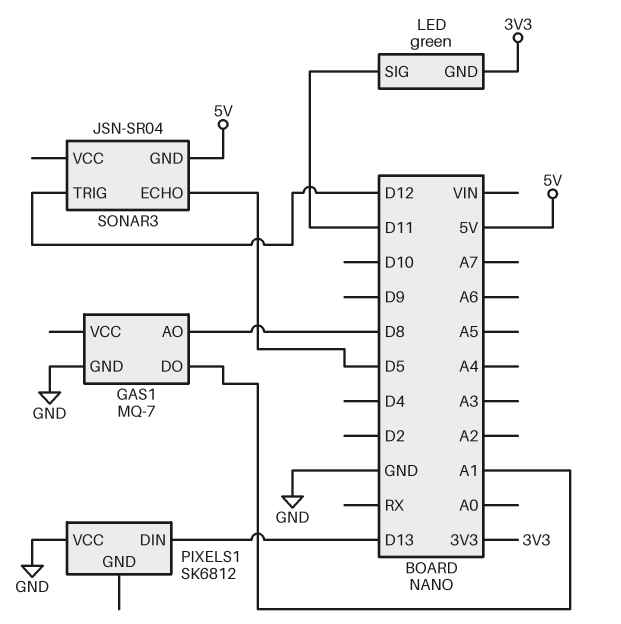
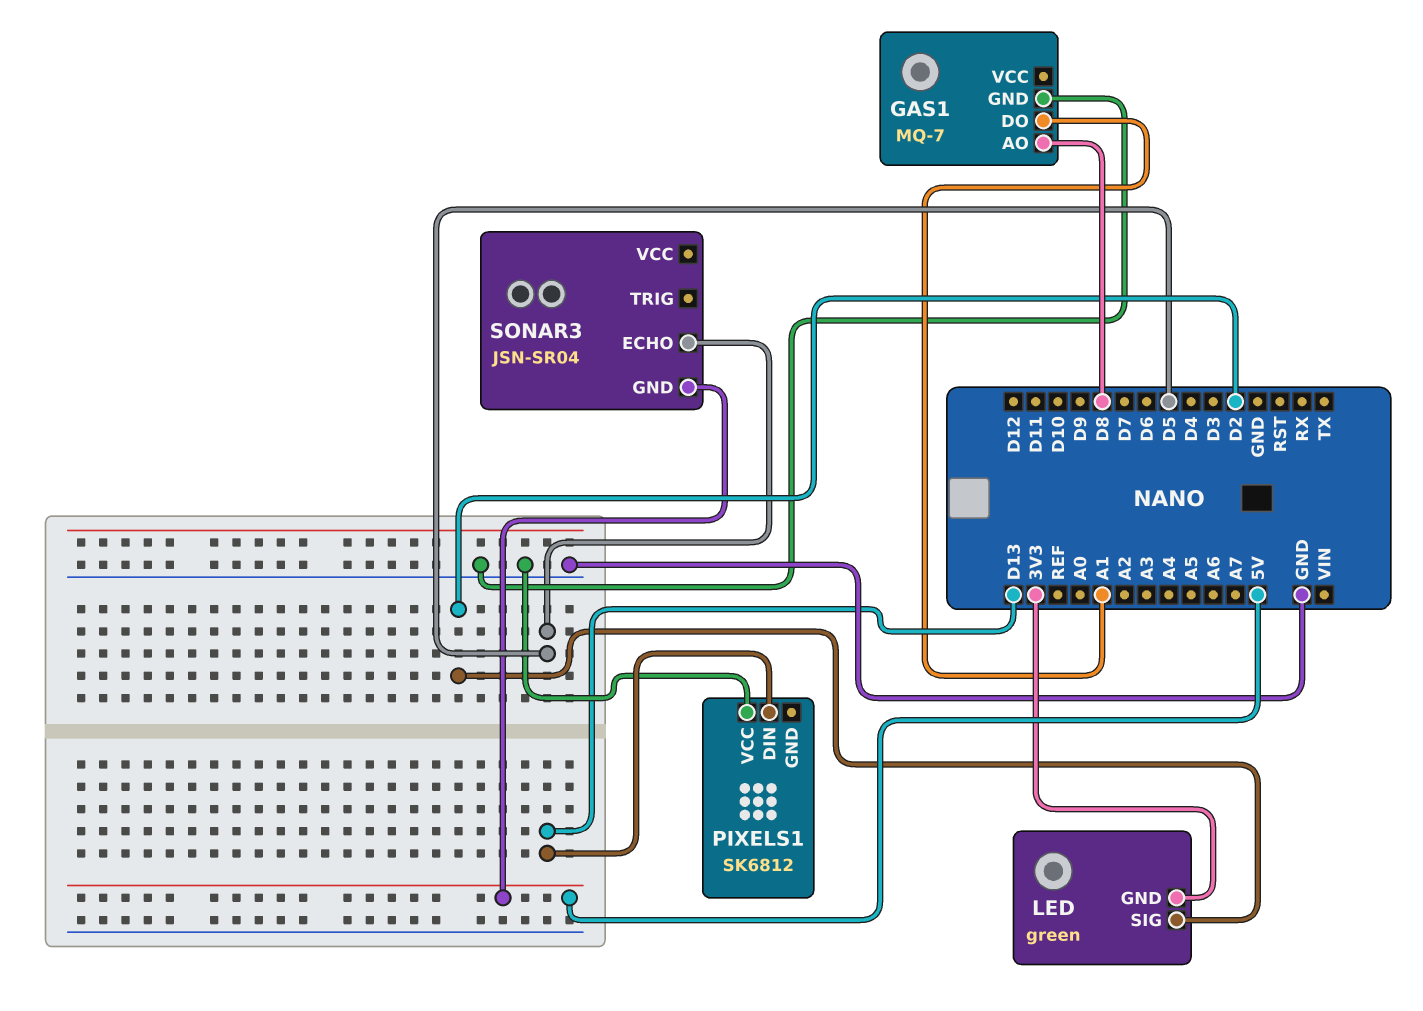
LED pin SIG: D11 -> D2
SONAR3 pin TRIG: D12 -> none

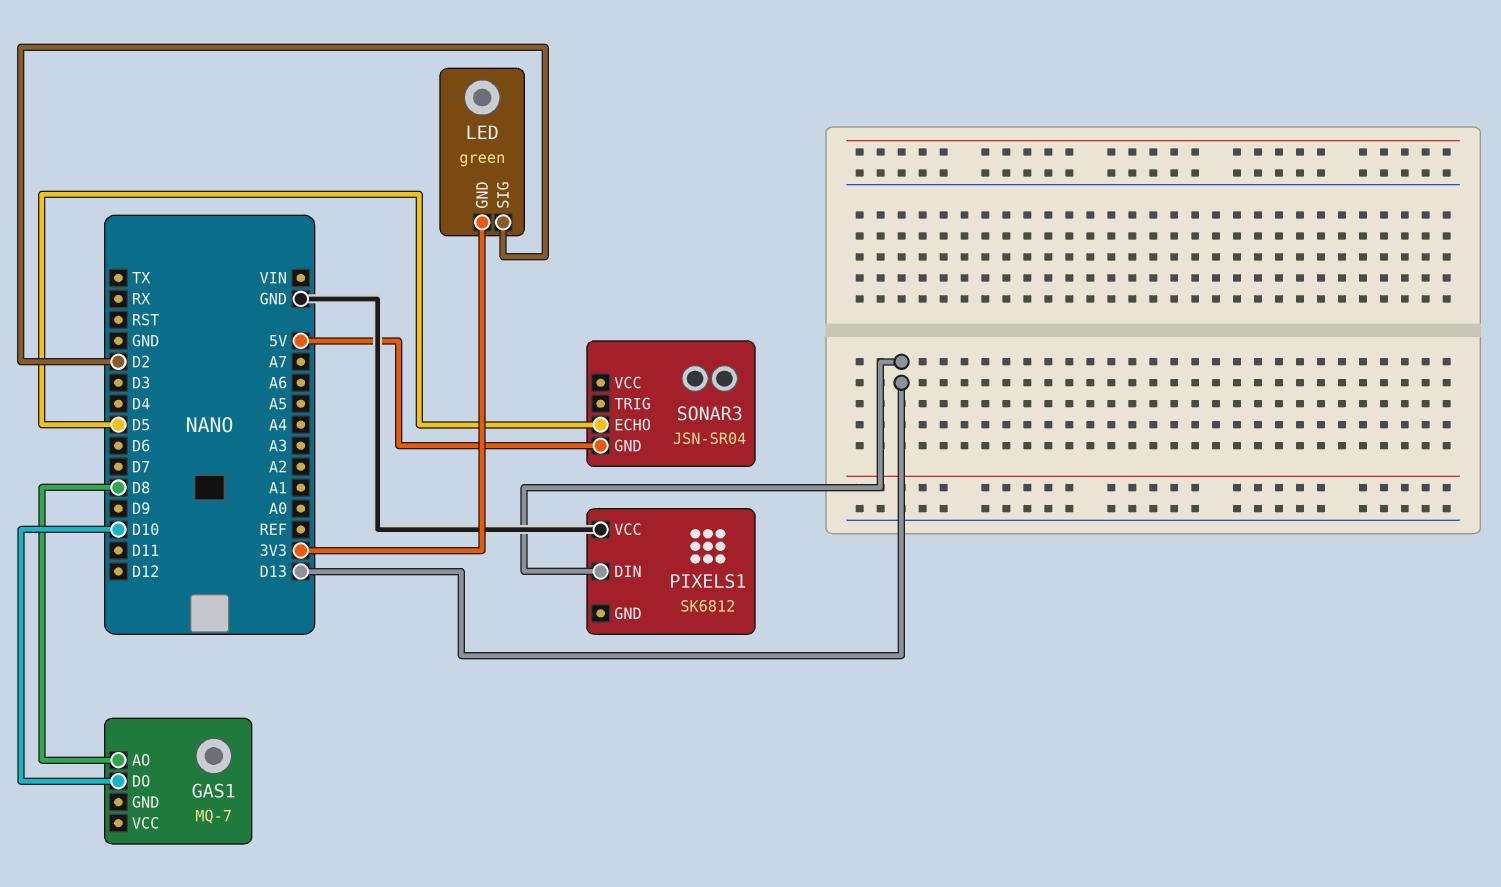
GAS1 pin DO: A1 -> D10
GAS1 pin GND: GND -> none

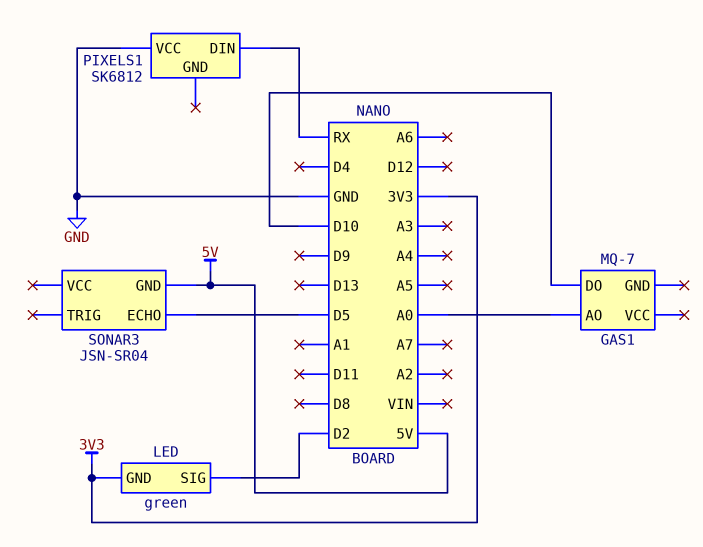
GAS1 pin AO: D8 -> A0
PIXELS1 pin DIN: D13 -> RX

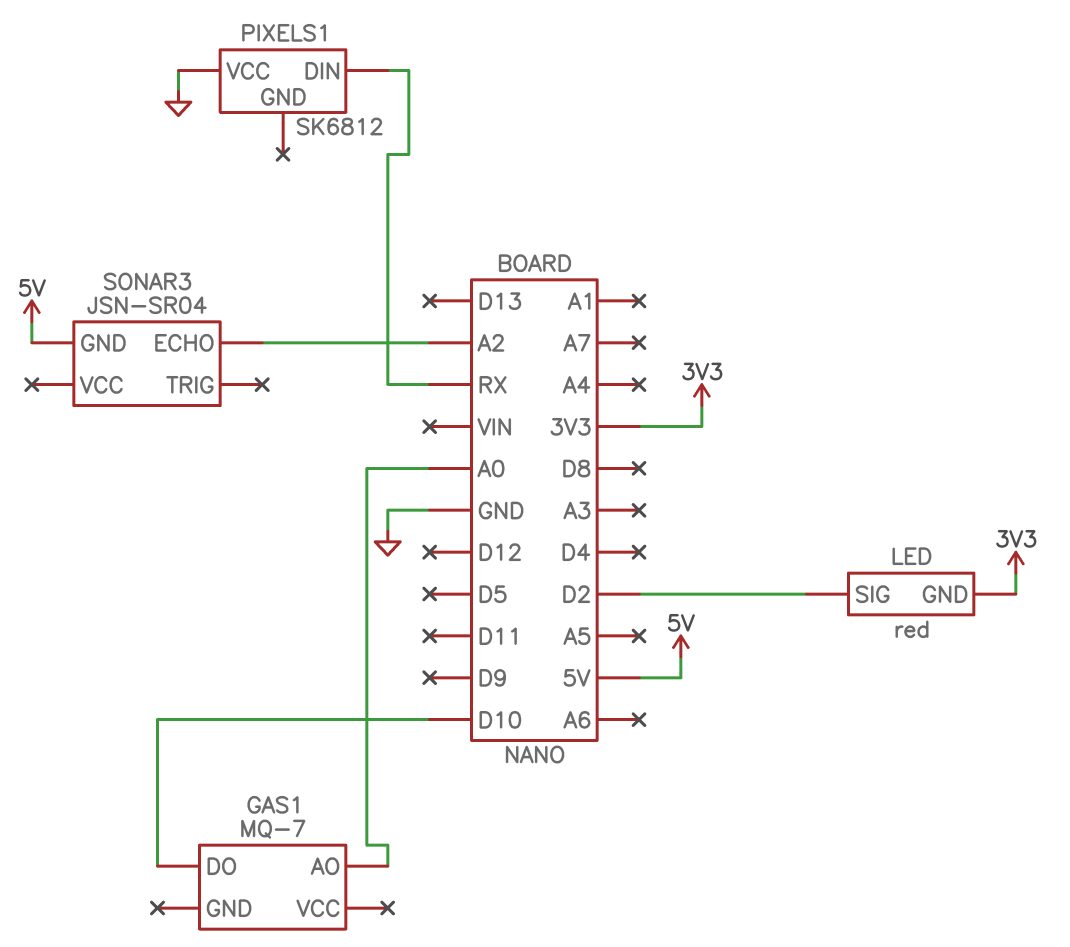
LED: green -> red
SONAR3 pin ECHO: D5 -> A2

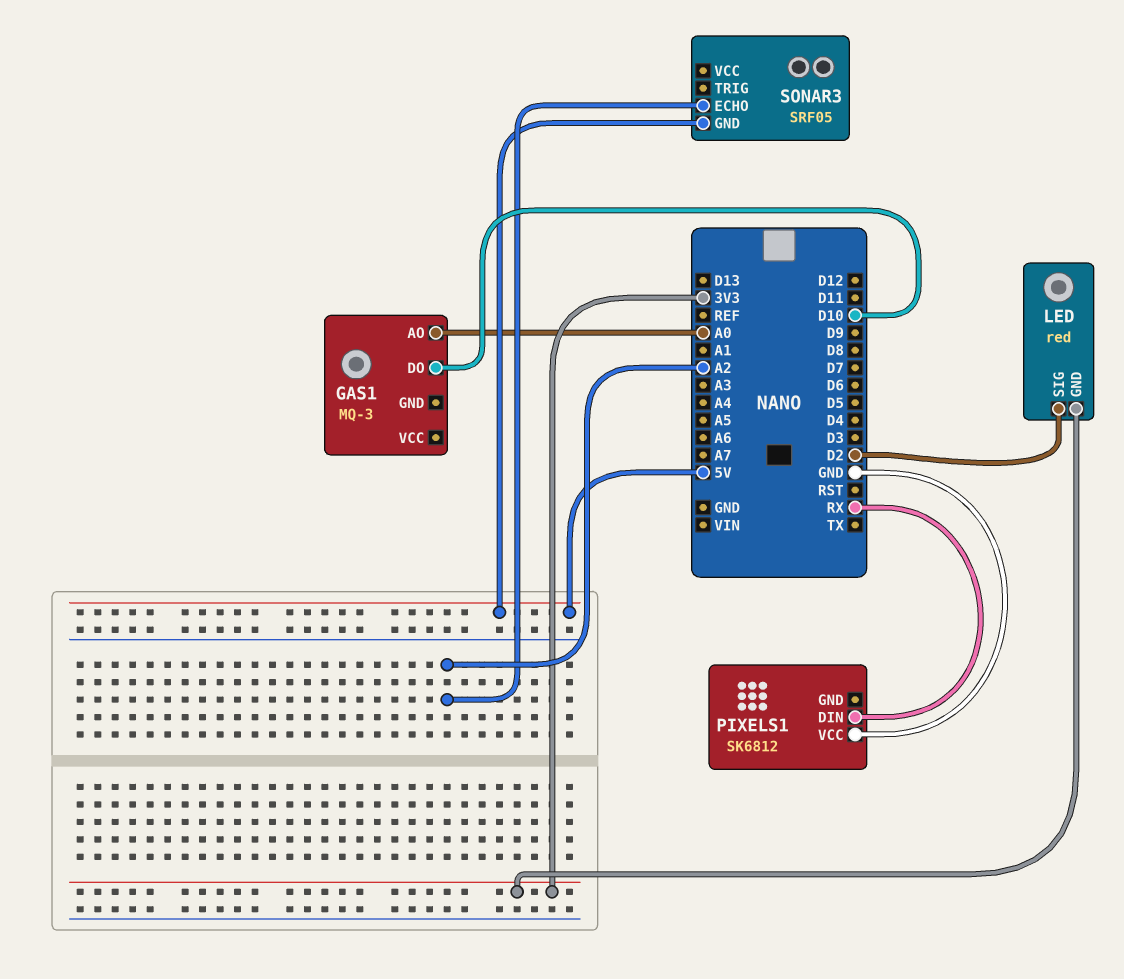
GAS1: MQ-7 -> MQ-3
SONAR3: JSN-SR04 -> SRF05

